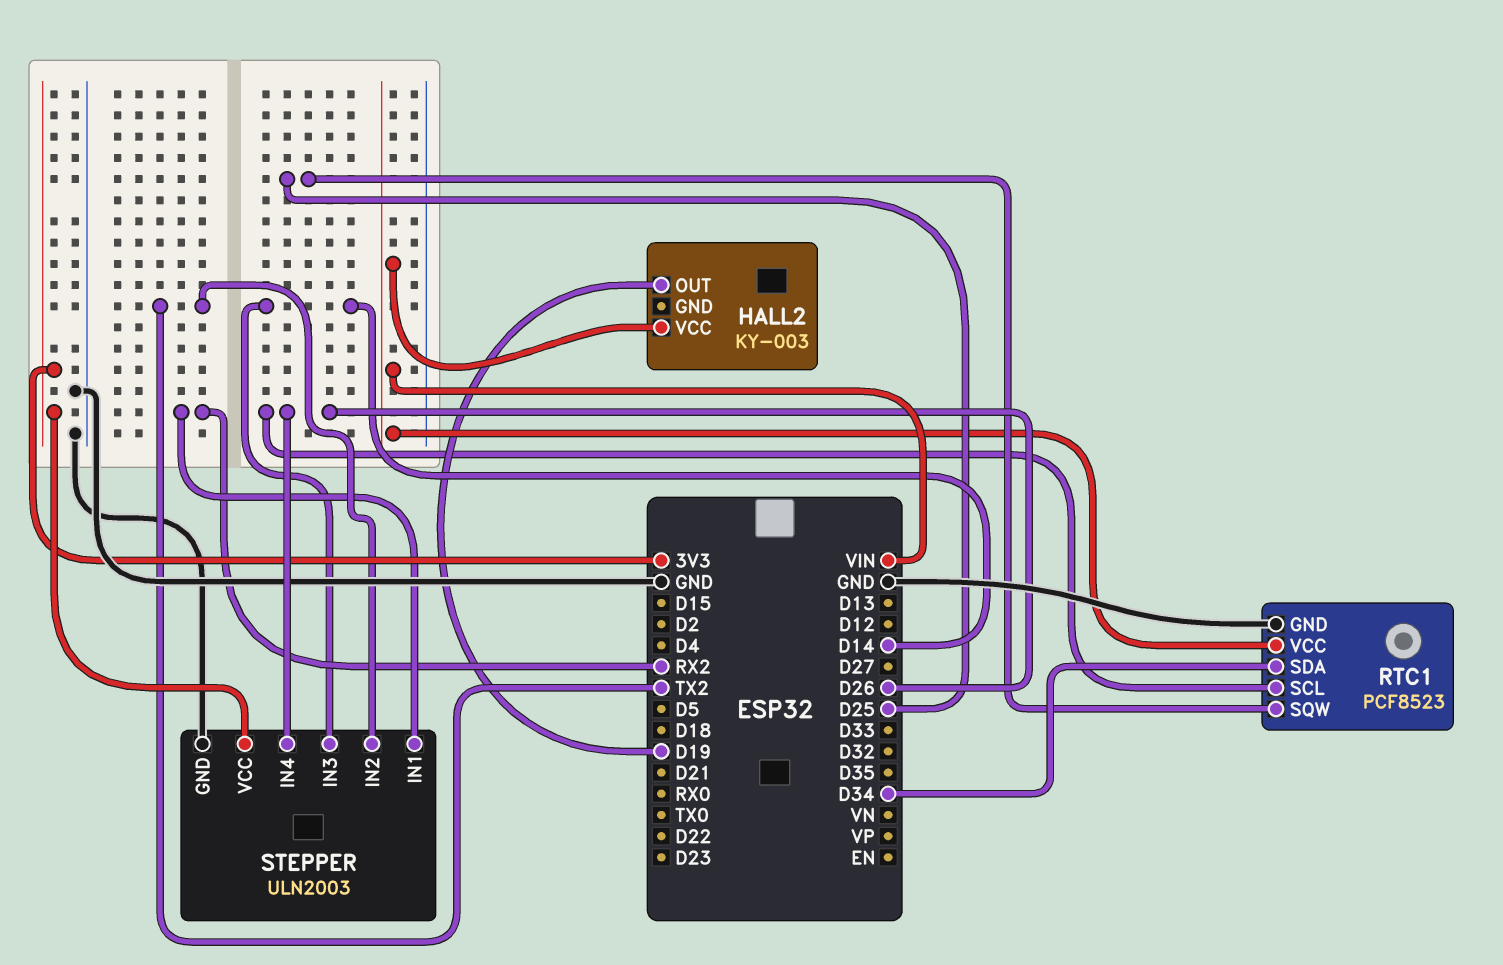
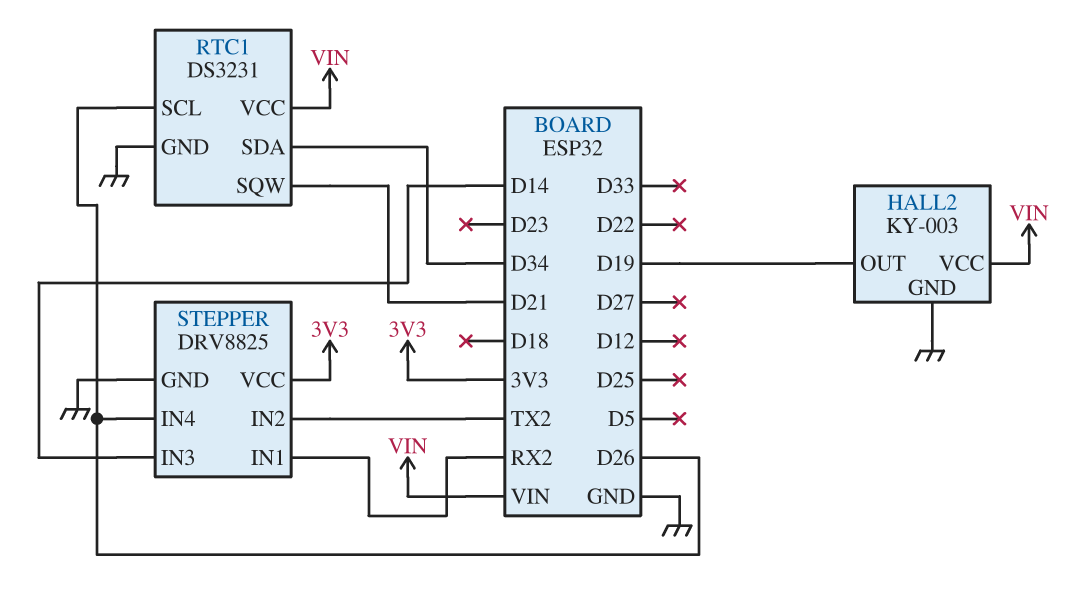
HALL2 pin GND: none -> GND
RTC1: PCF8523 -> DS3231
RTC1 pin SQW: D25 -> D21
STEPPER: ULN2003 -> DRV8825

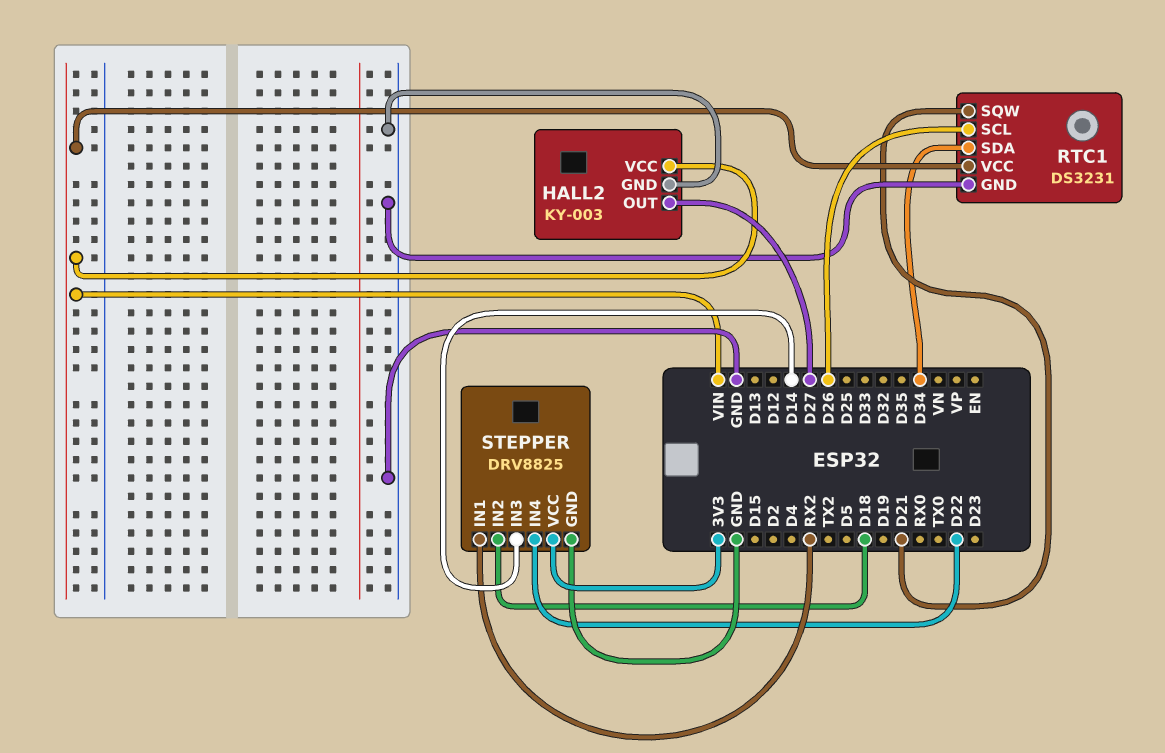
HALL2 pin OUT: D19 -> D27
STEPPER pin IN2: TX2 -> D18
STEPPER pin IN4: D26 -> D22

